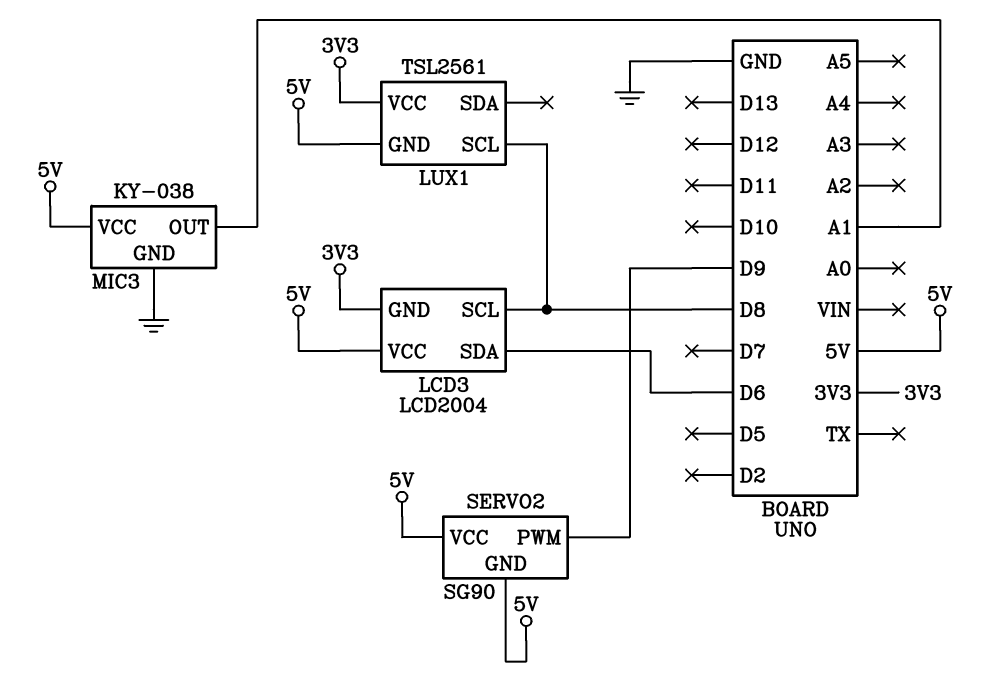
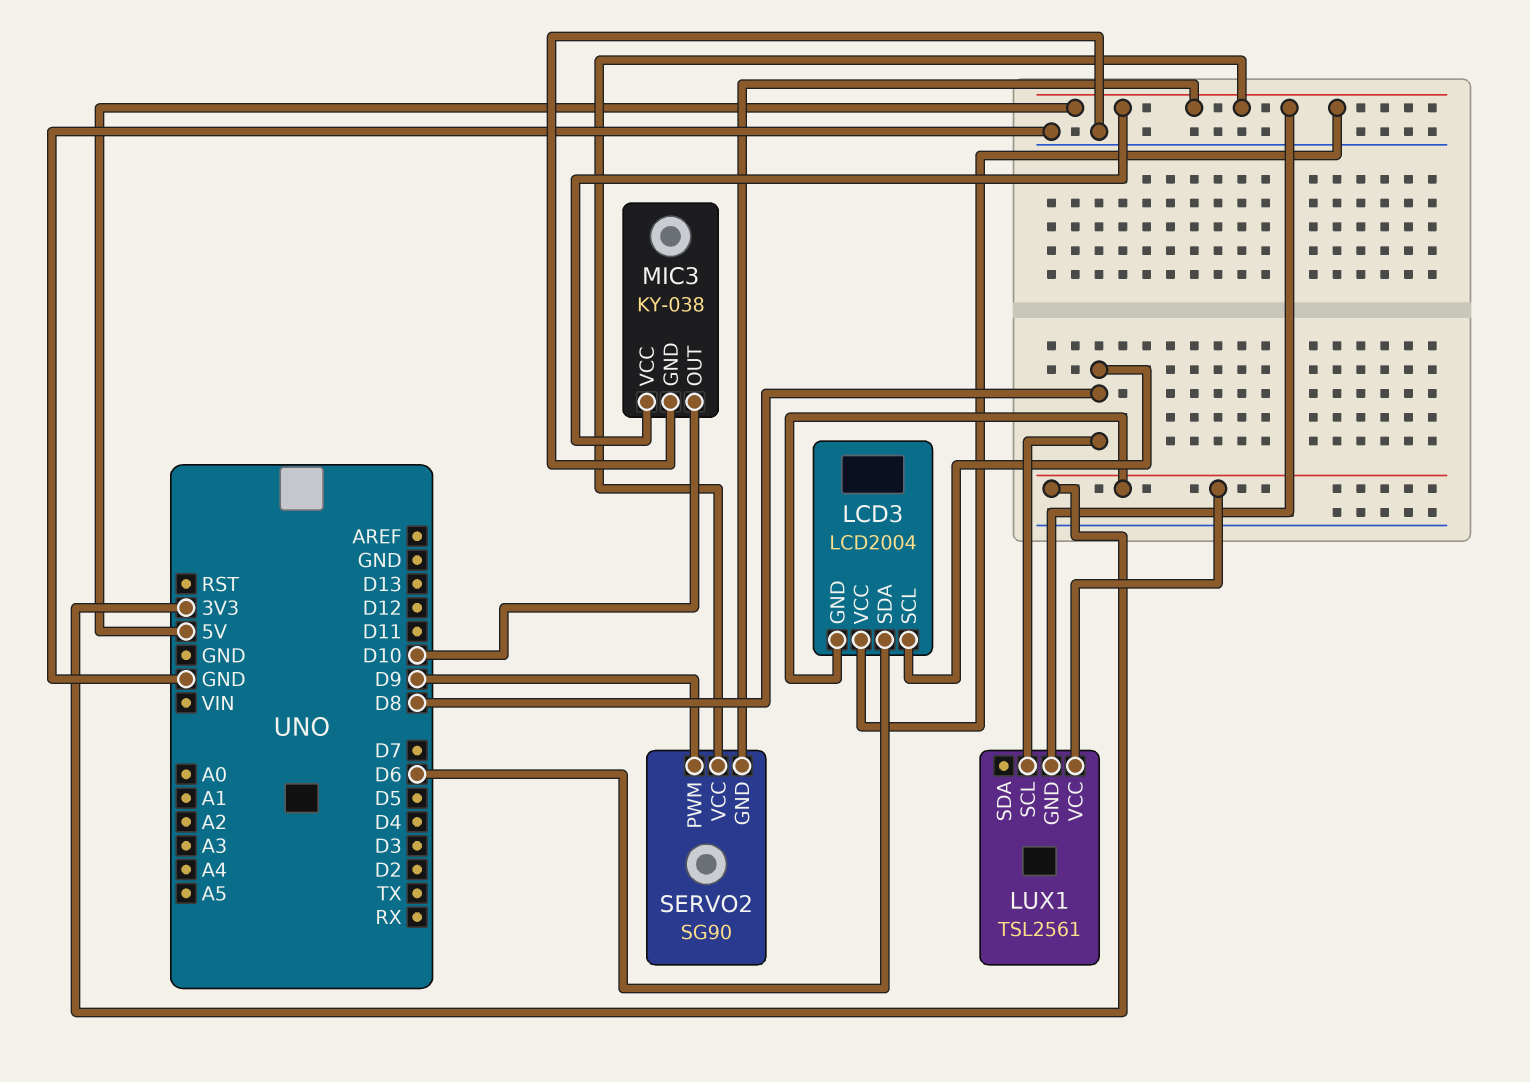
MIC3 pin OUT: A1 -> D10

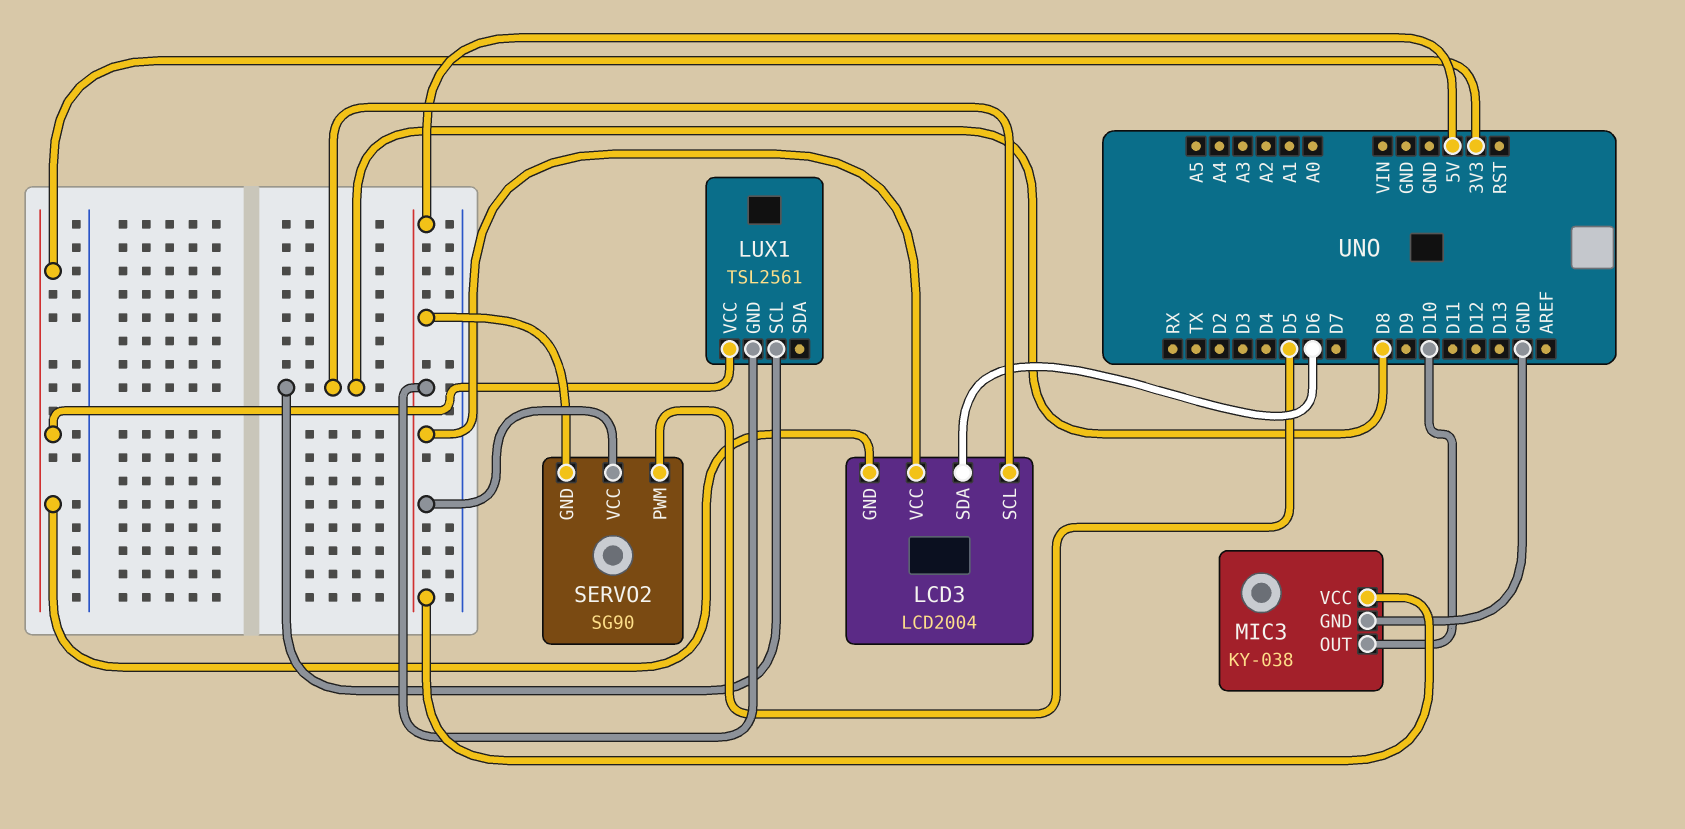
SERVO2 pin PWM: D9 -> D5

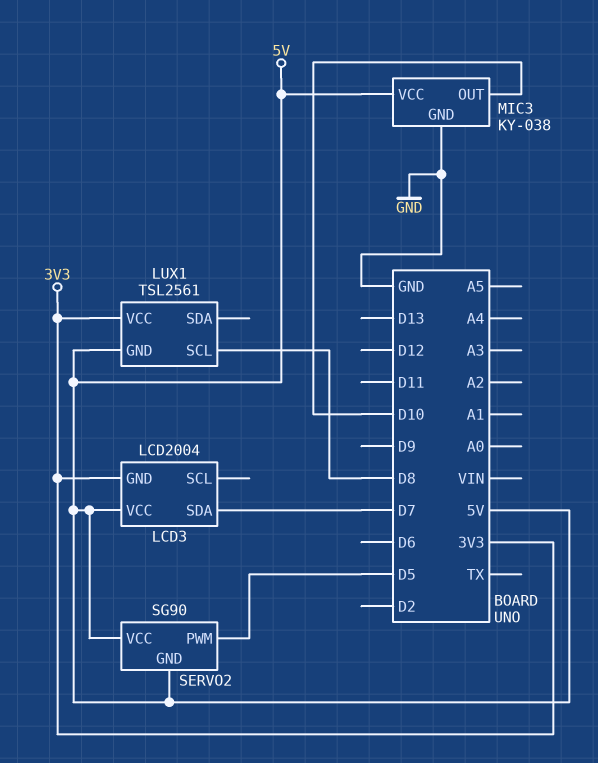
LCD3 pin SCL: D8 -> none
LCD3 pin SDA: D6 -> D7

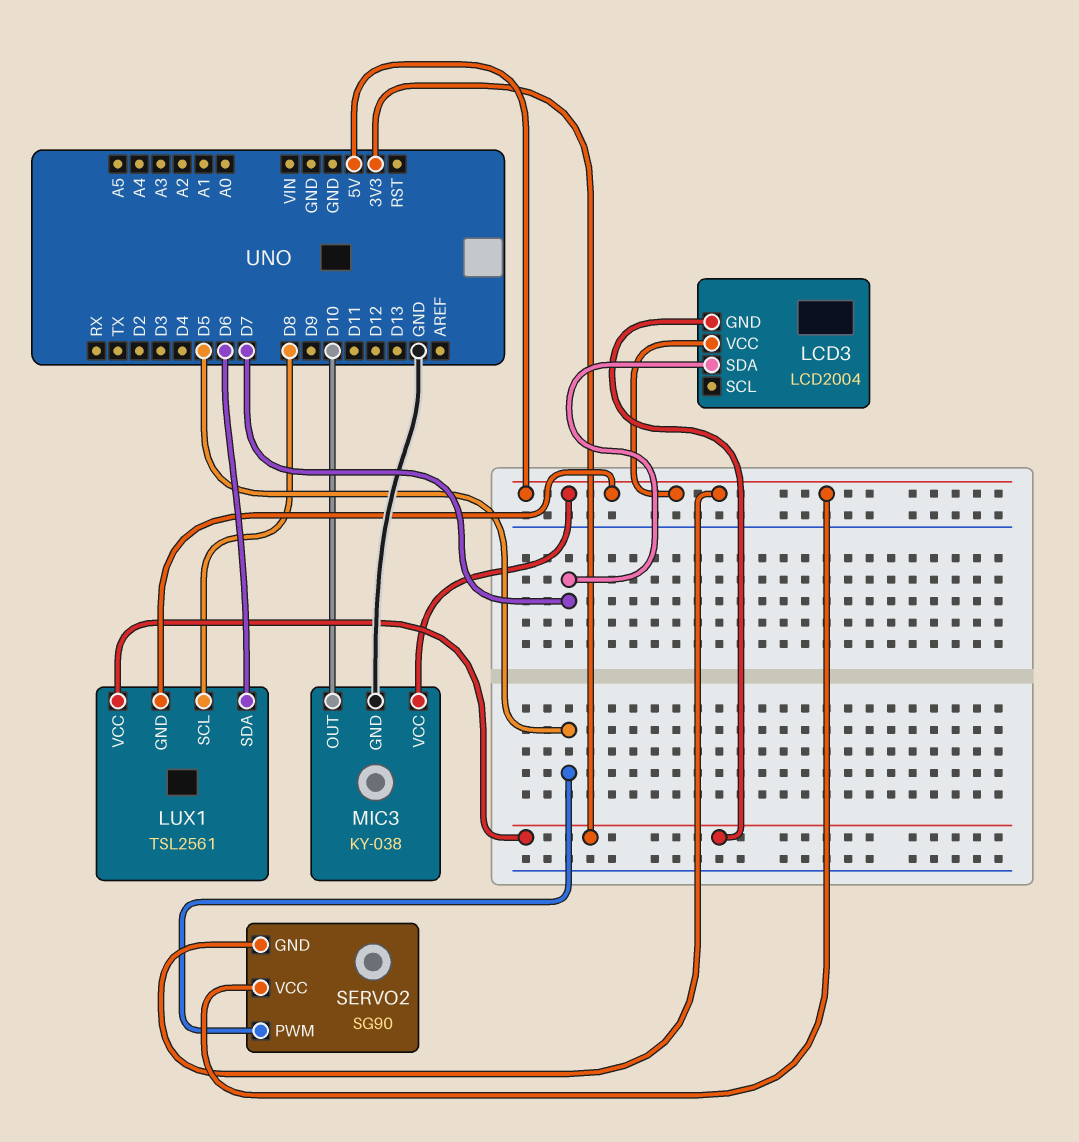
LUX1 pin SDA: none -> D6

